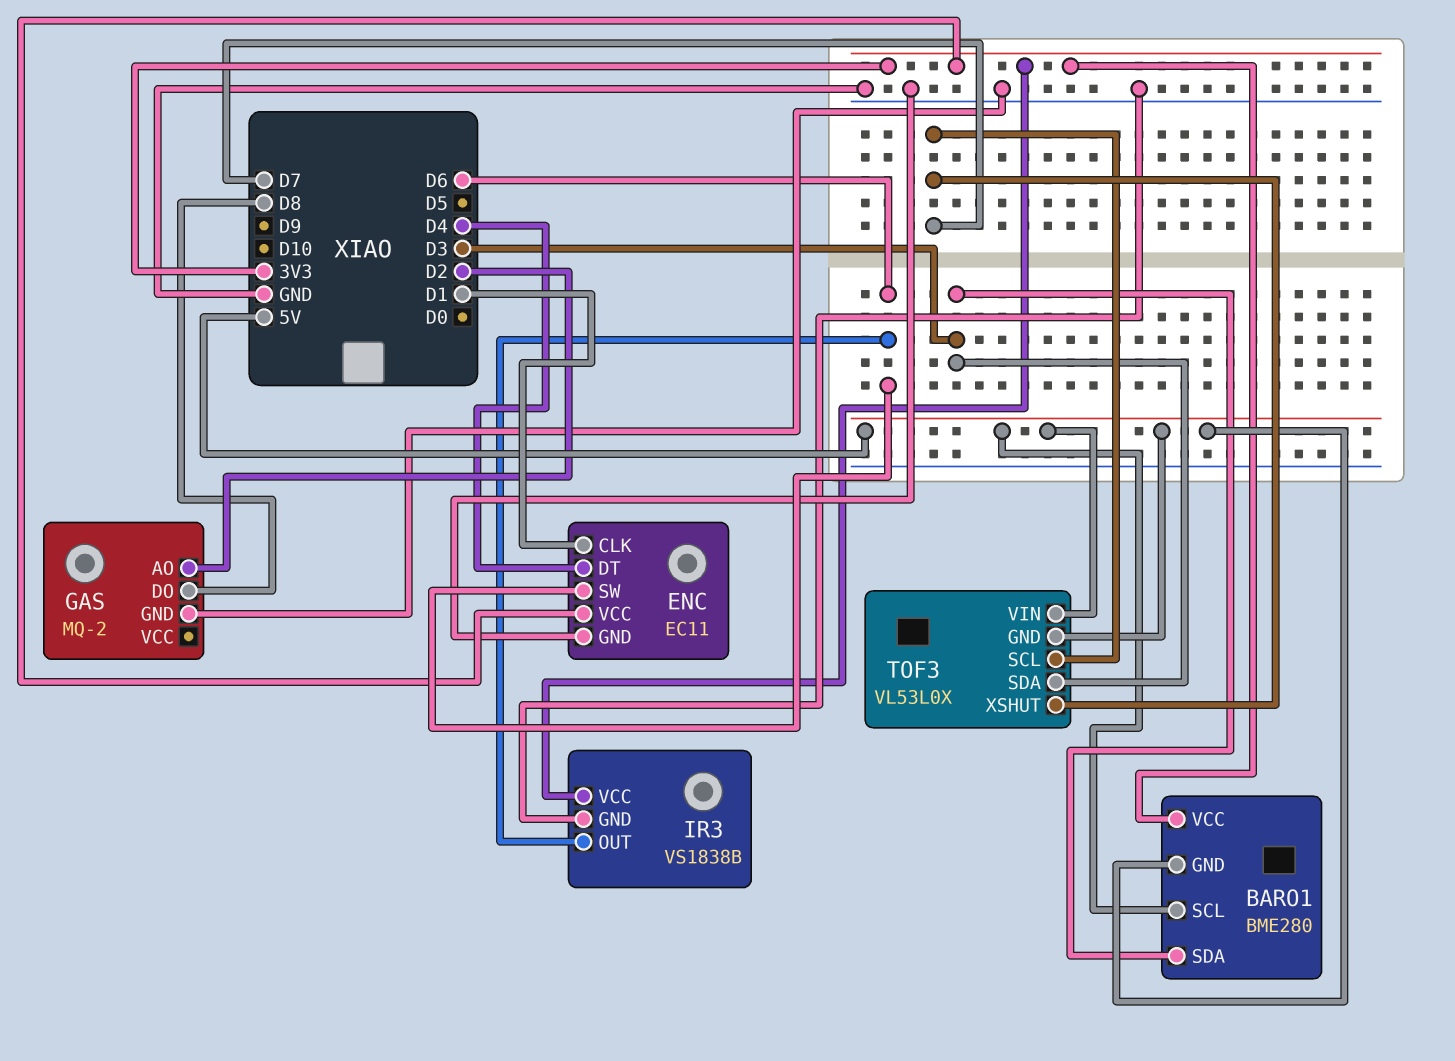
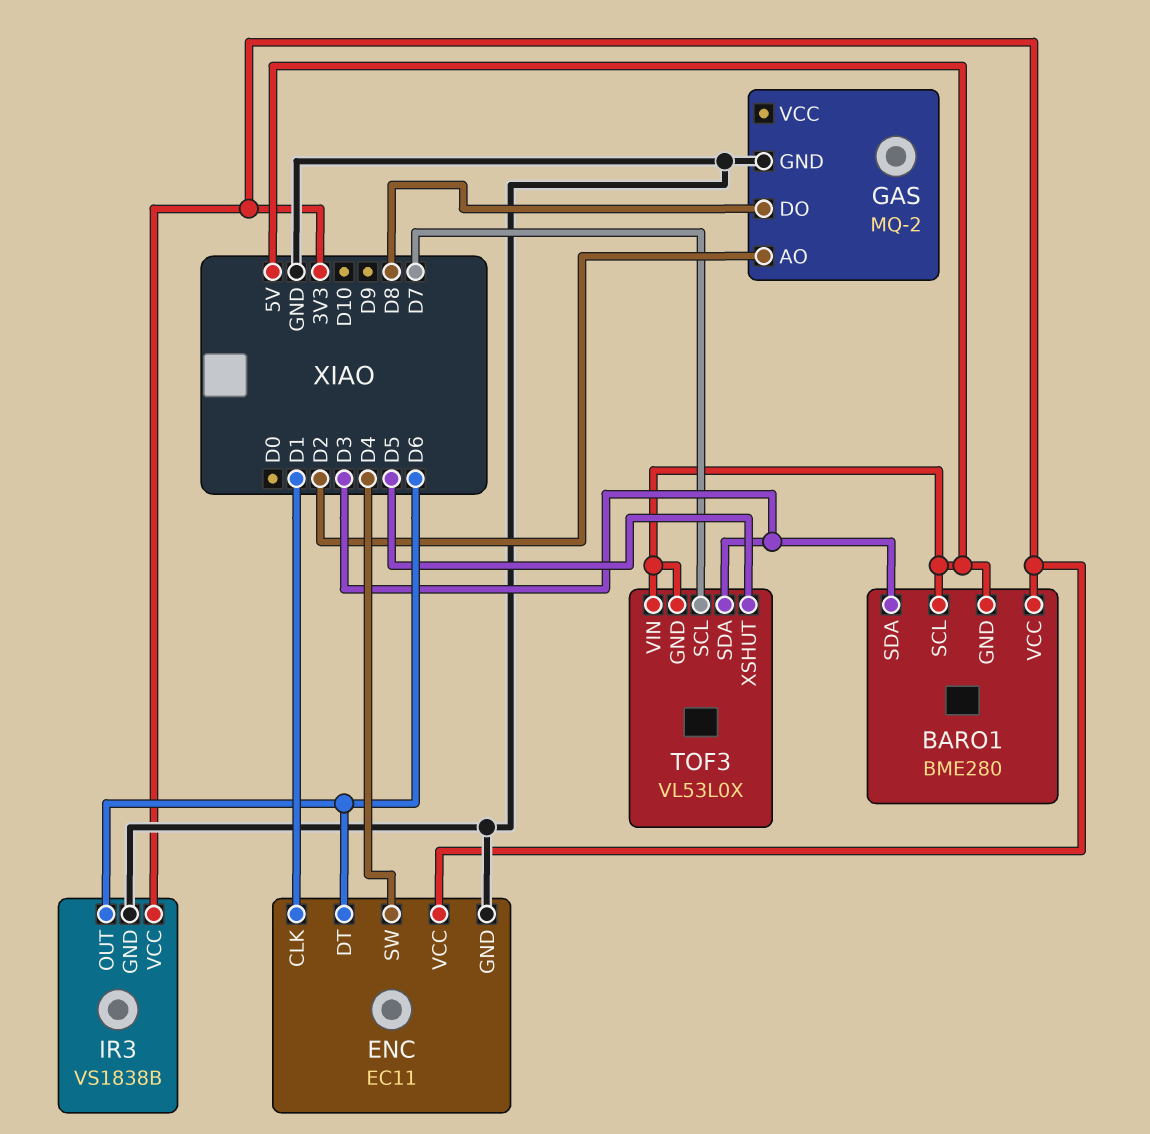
ENC pin DT: D4 -> D6
ENC pin SW: D6 -> D4
TOF3 pin XSHUT: D7 -> D5

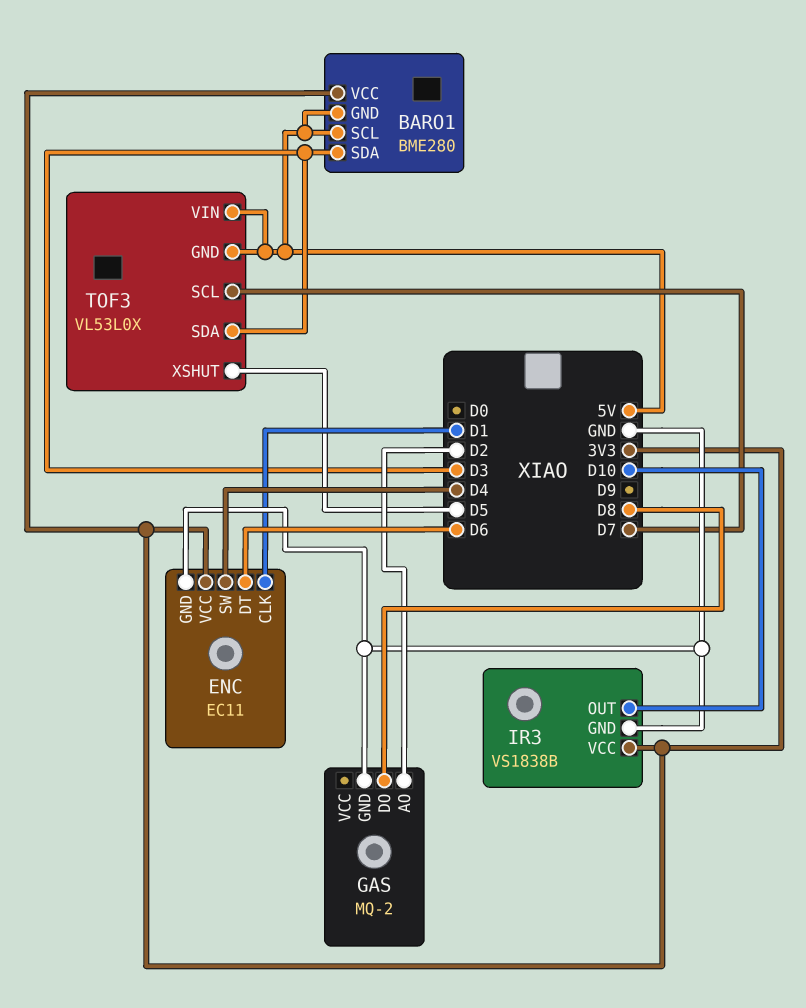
IR3 pin OUT: D6 -> D10

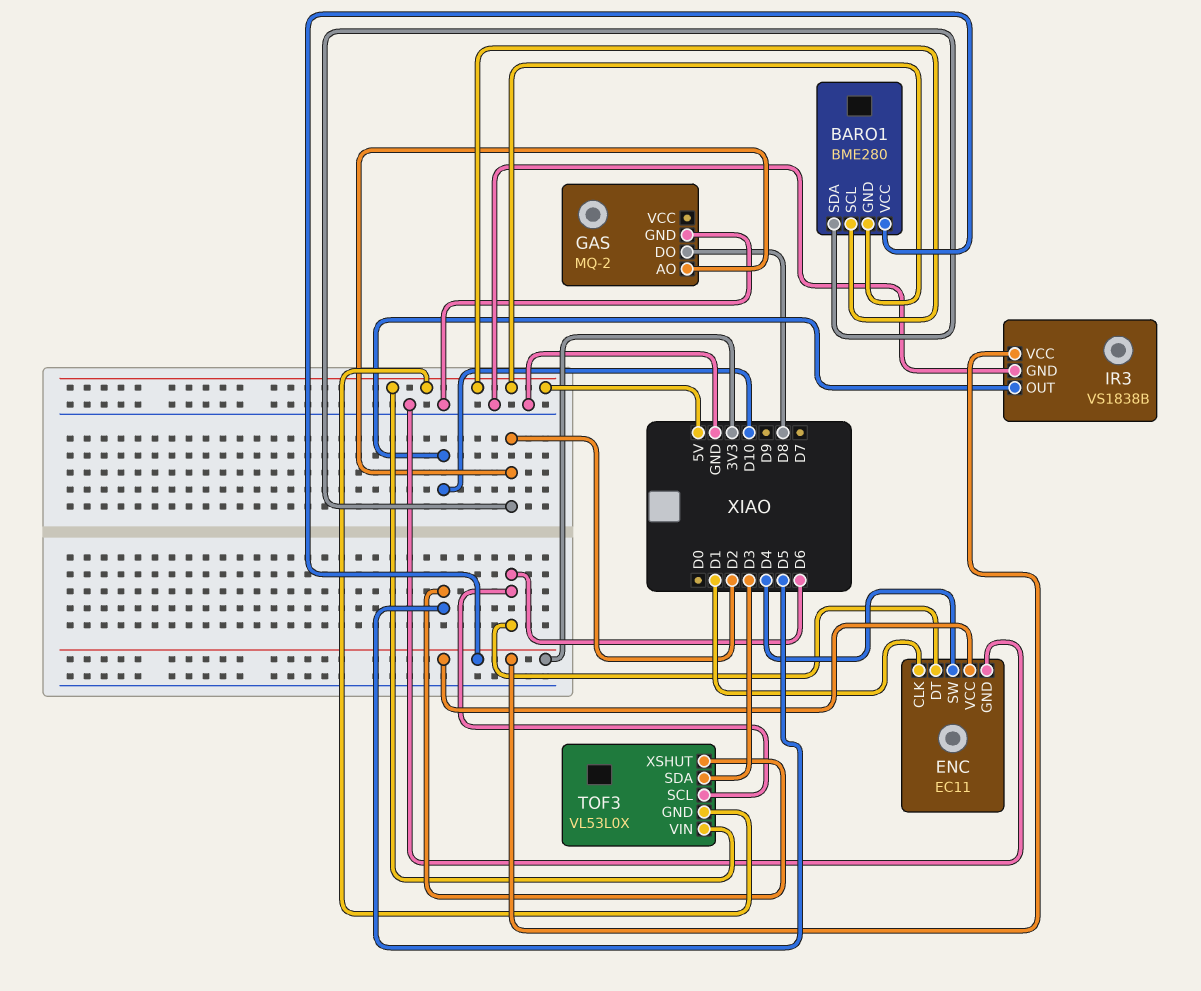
BARO1 pin SDA: D3 -> D2
TOF3 pin SCL: D7 -> D6

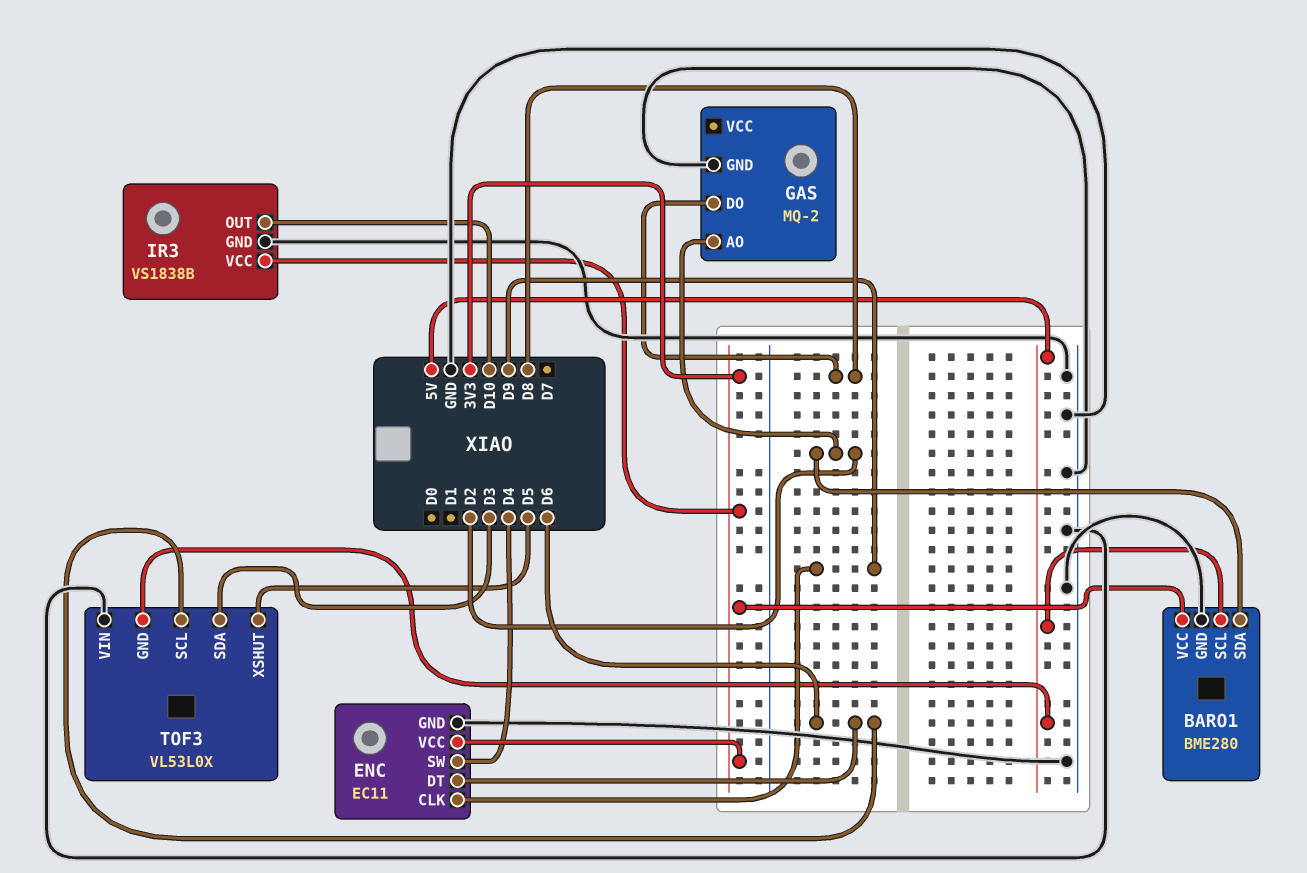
BARO1 pin GND: 5V -> GND
ENC pin CLK: D1 -> D9
TOF3 pin VIN: 5V -> GND

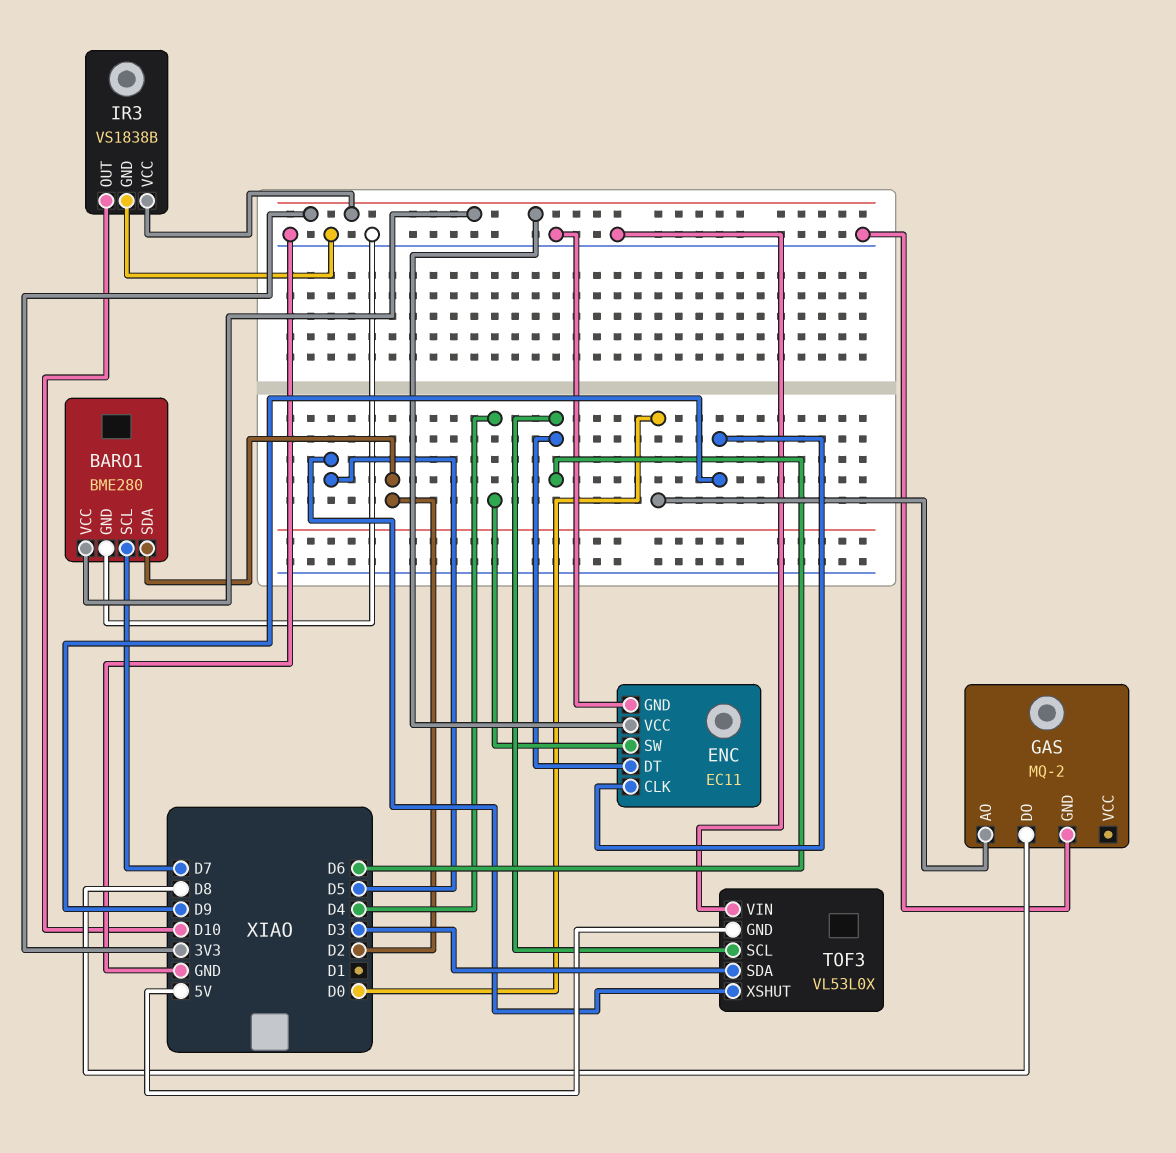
BARO1 pin SCL: 5V -> D7
GAS pin AO: D2 -> D0

